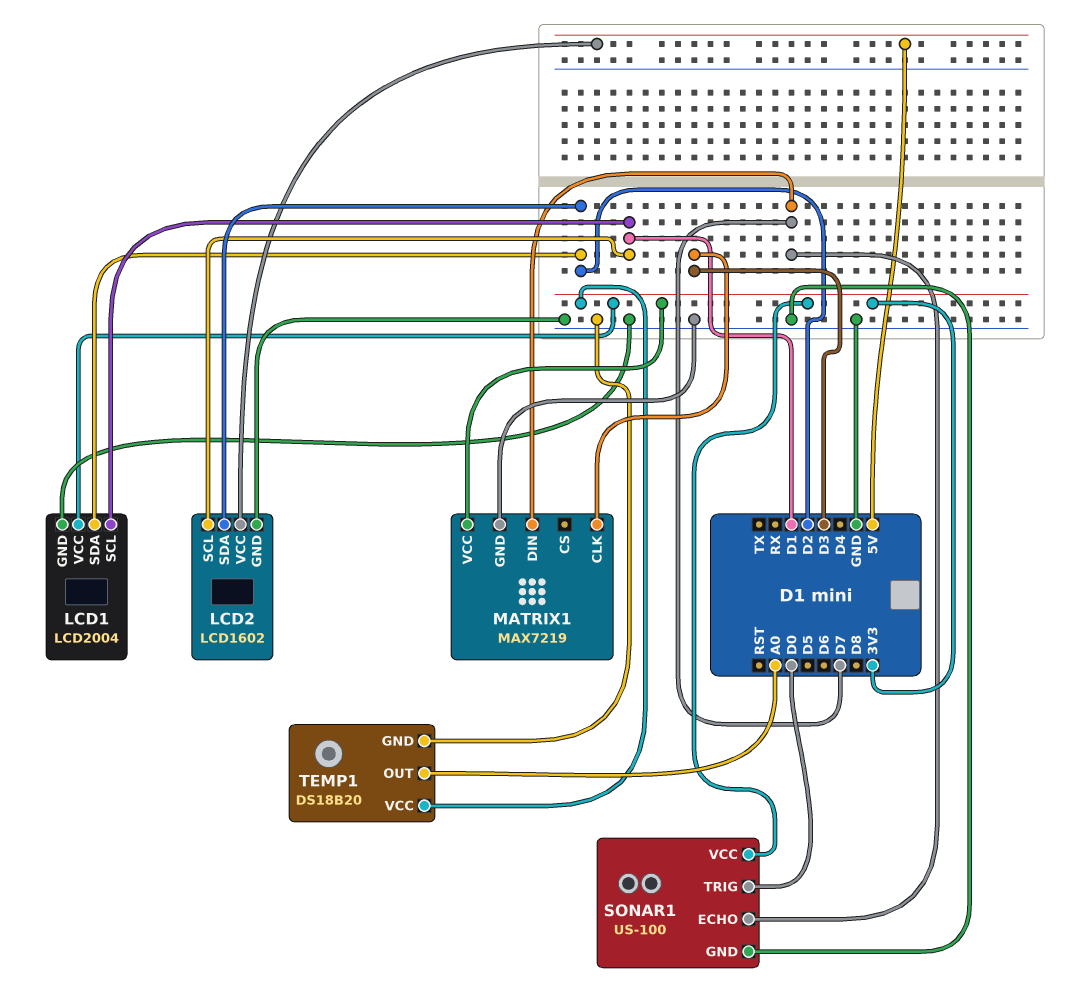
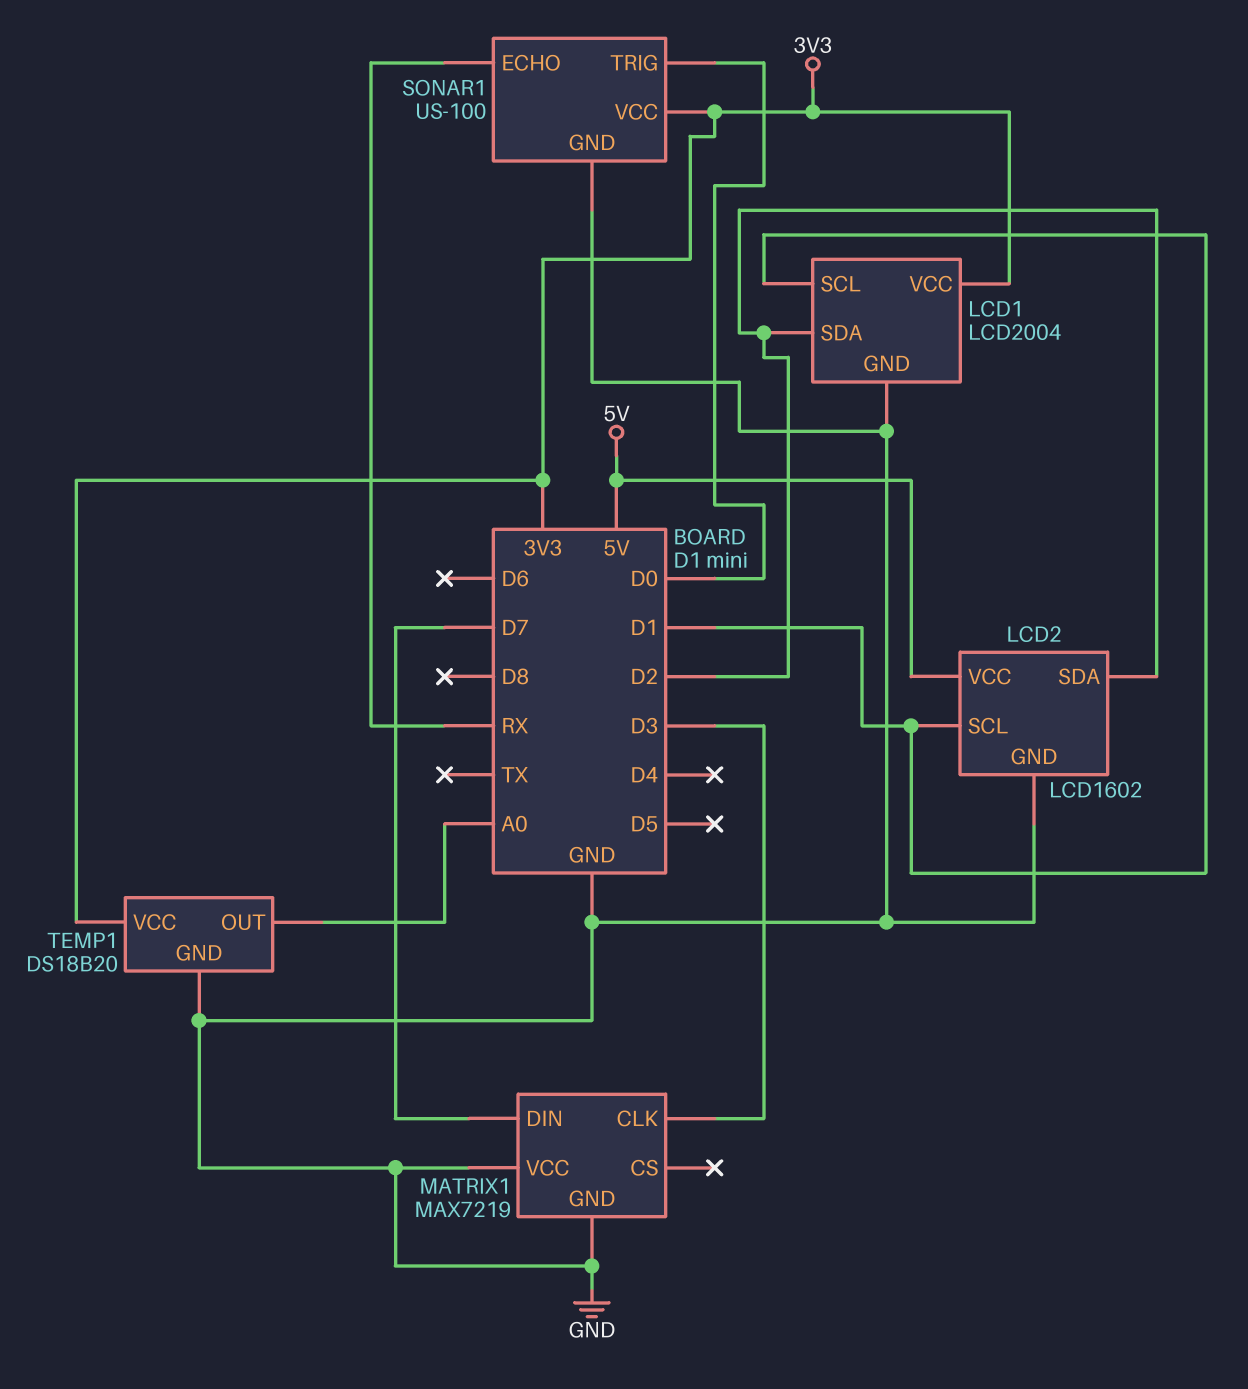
MATRIX1 pin VCC: 3V3 -> GND
SONAR1 pin ECHO: D7 -> RX

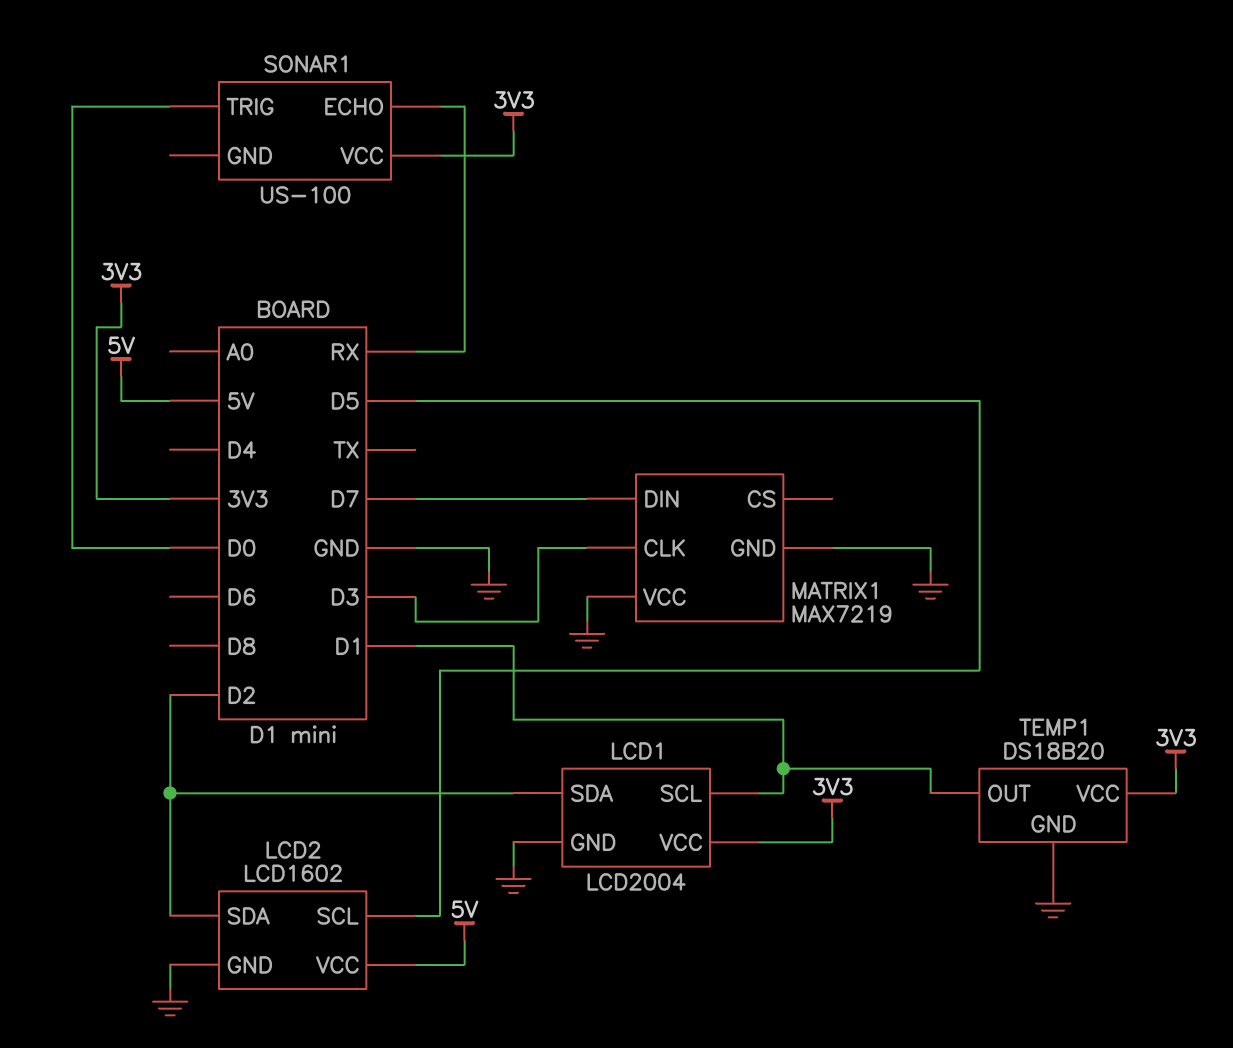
LCD2 pin SCL: D1 -> D5
SONAR1 pin GND: GND -> none
TEMP1 pin OUT: A0 -> D1

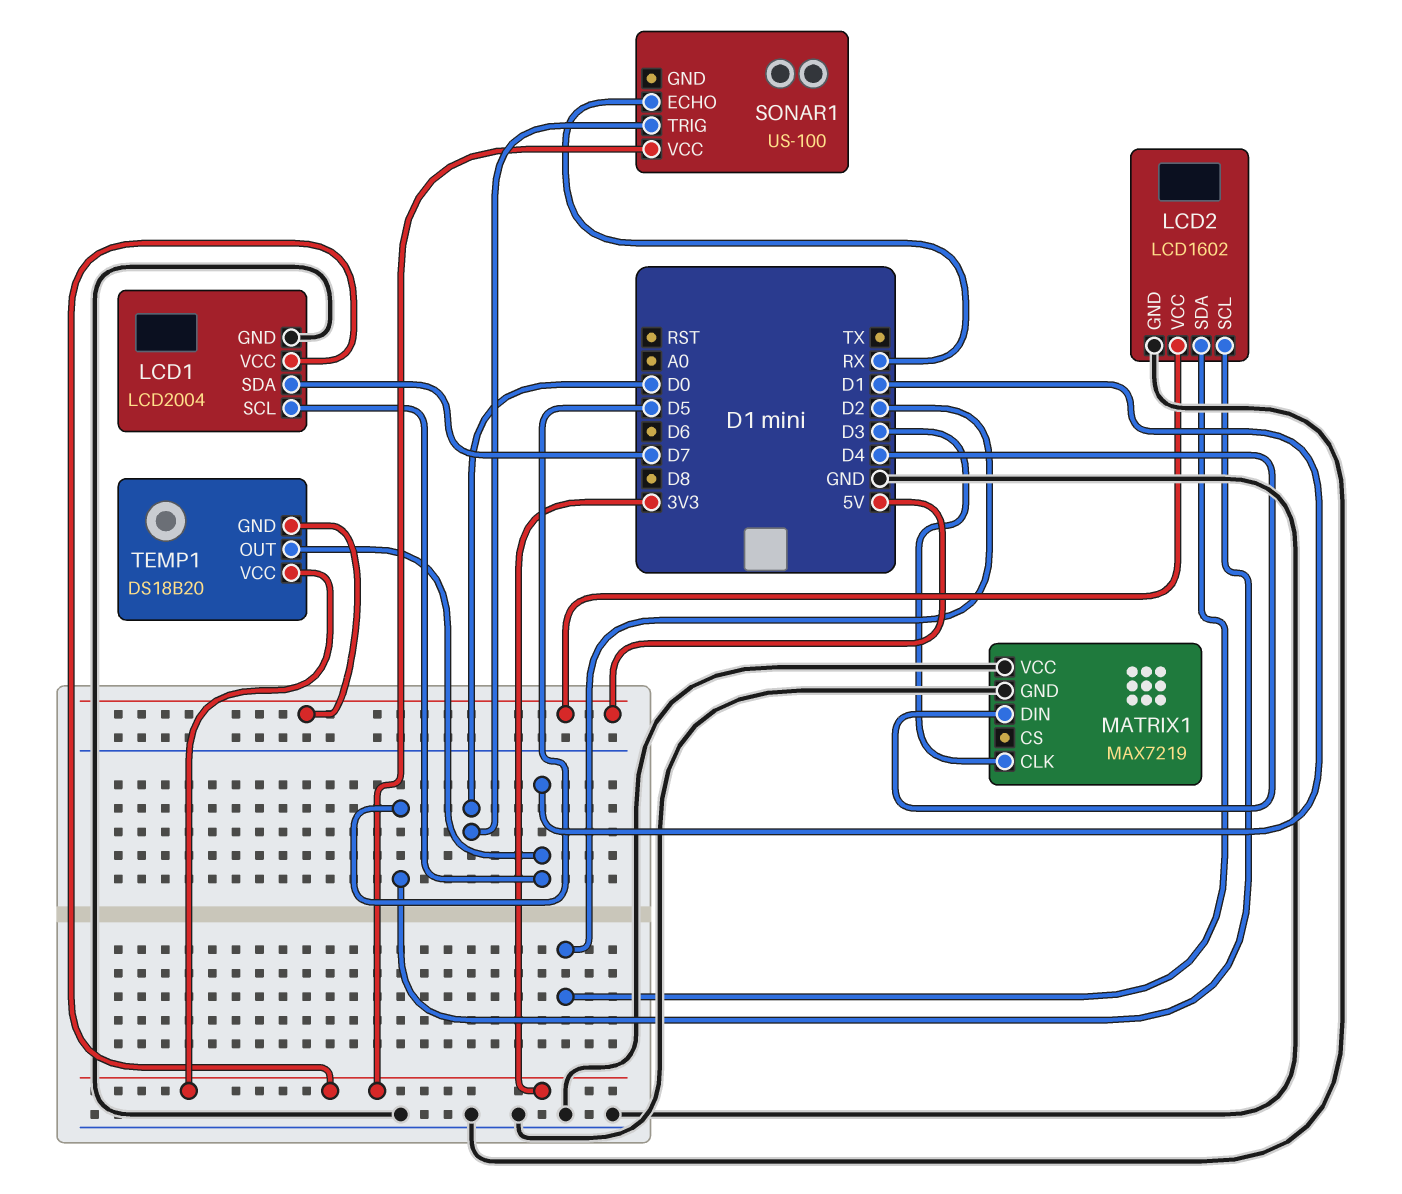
LCD1 pin SDA: D2 -> D7
MATRIX1 pin DIN: D7 -> D4
TEMP1 pin GND: GND -> 5V

